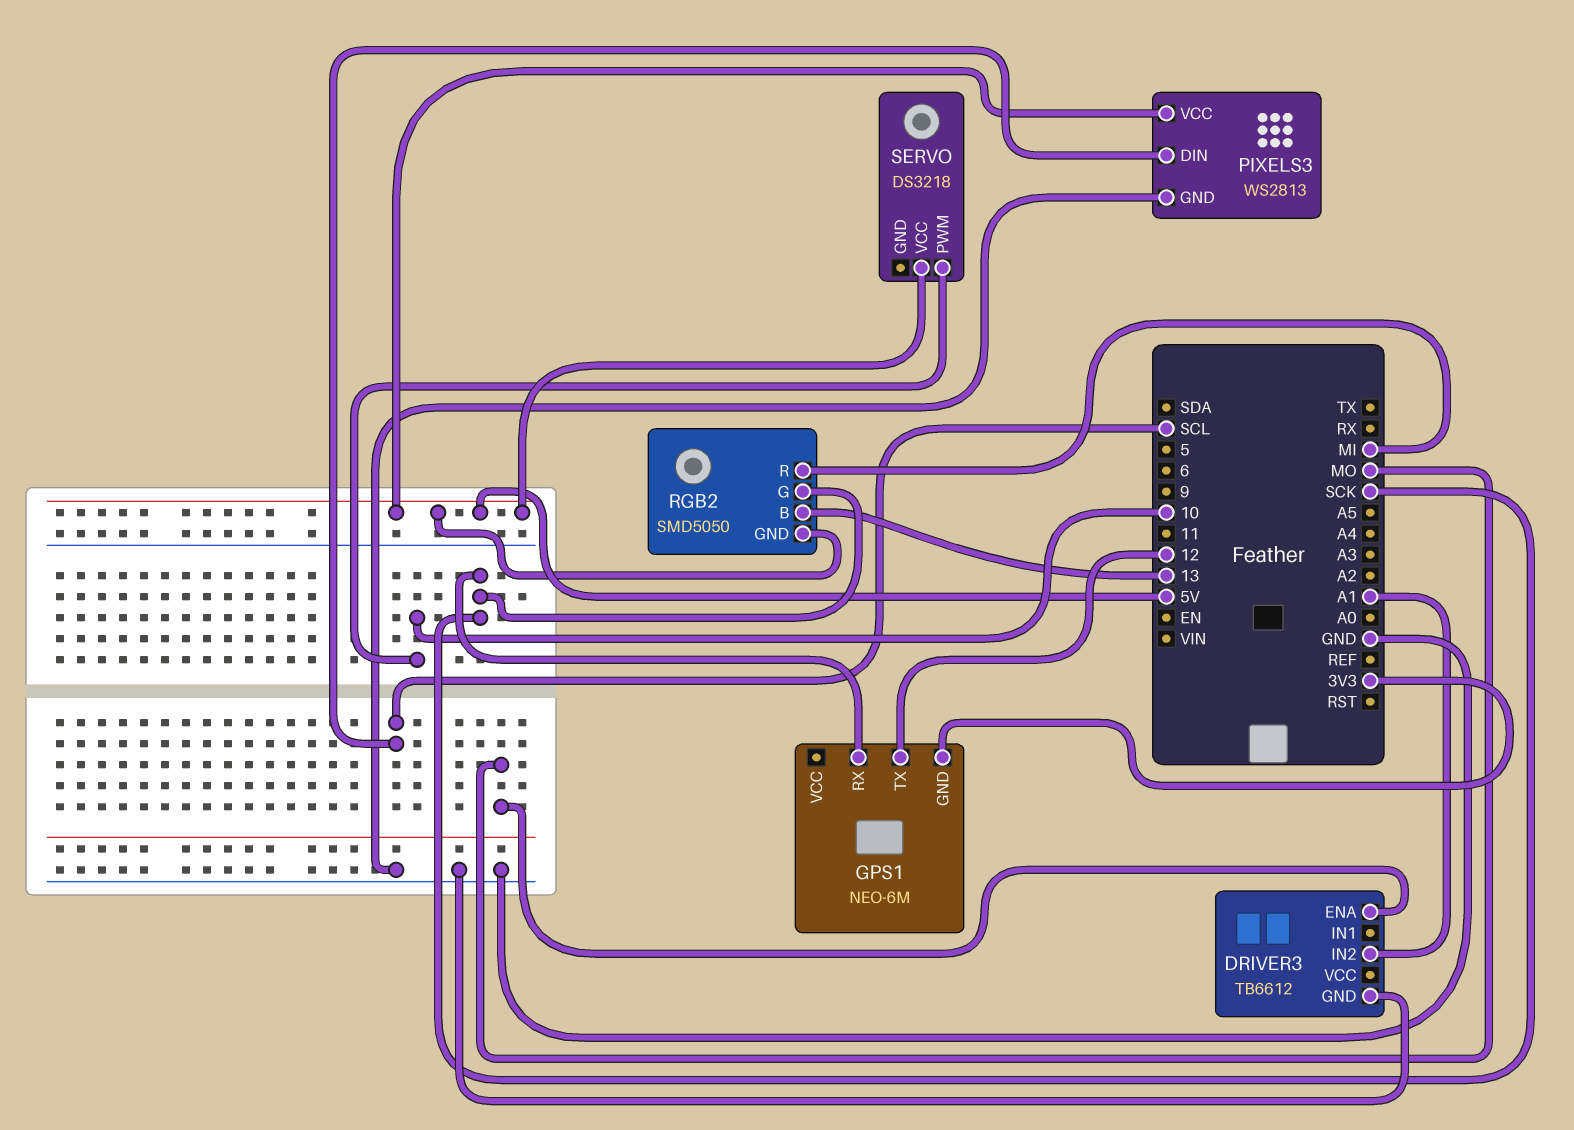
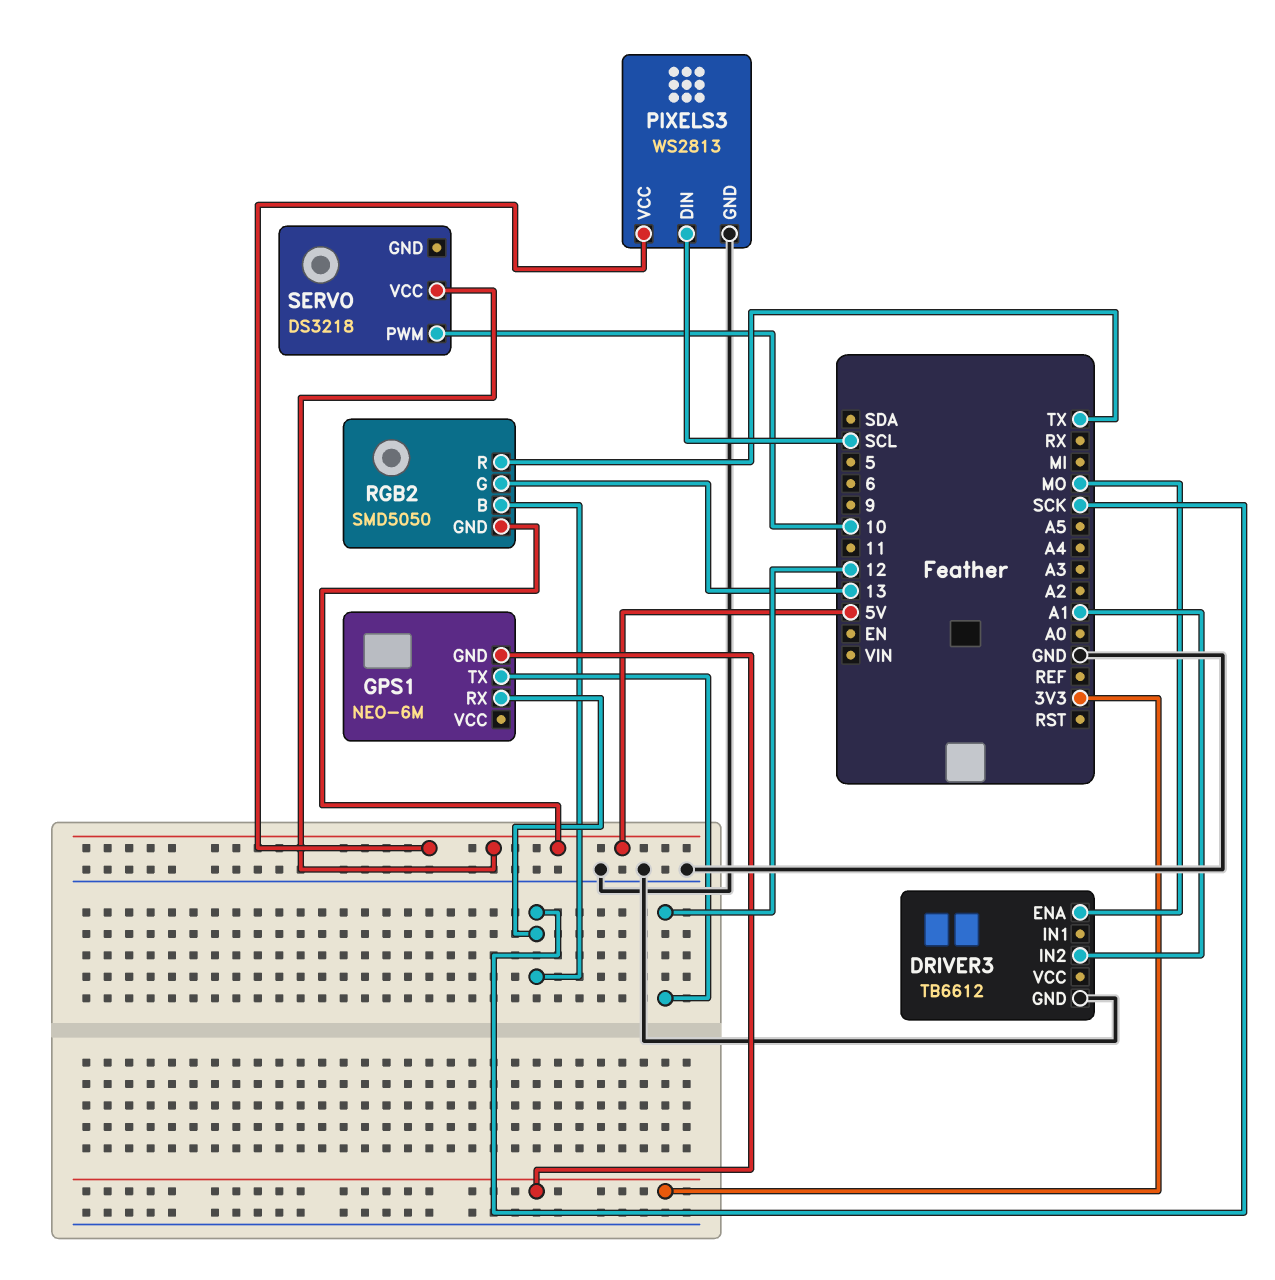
RGB2 pin B: 13 -> SCK
RGB2 pin G: SCK -> 13
RGB2 pin R: MI -> TX

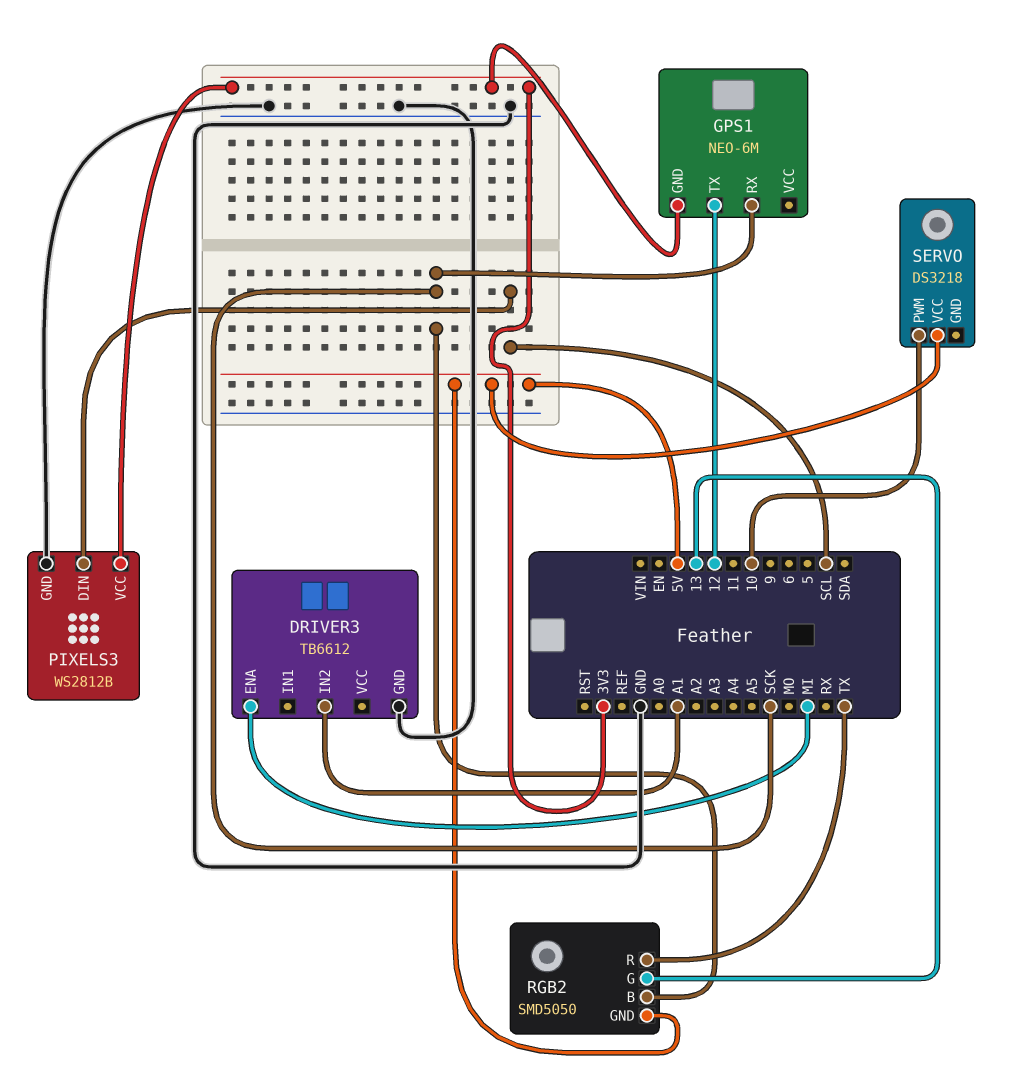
DRIVER3 pin ENA: MO -> MI
PIXELS3: WS2813 -> WS2812B
PIXELS3 pin VCC: 5V -> 3V3

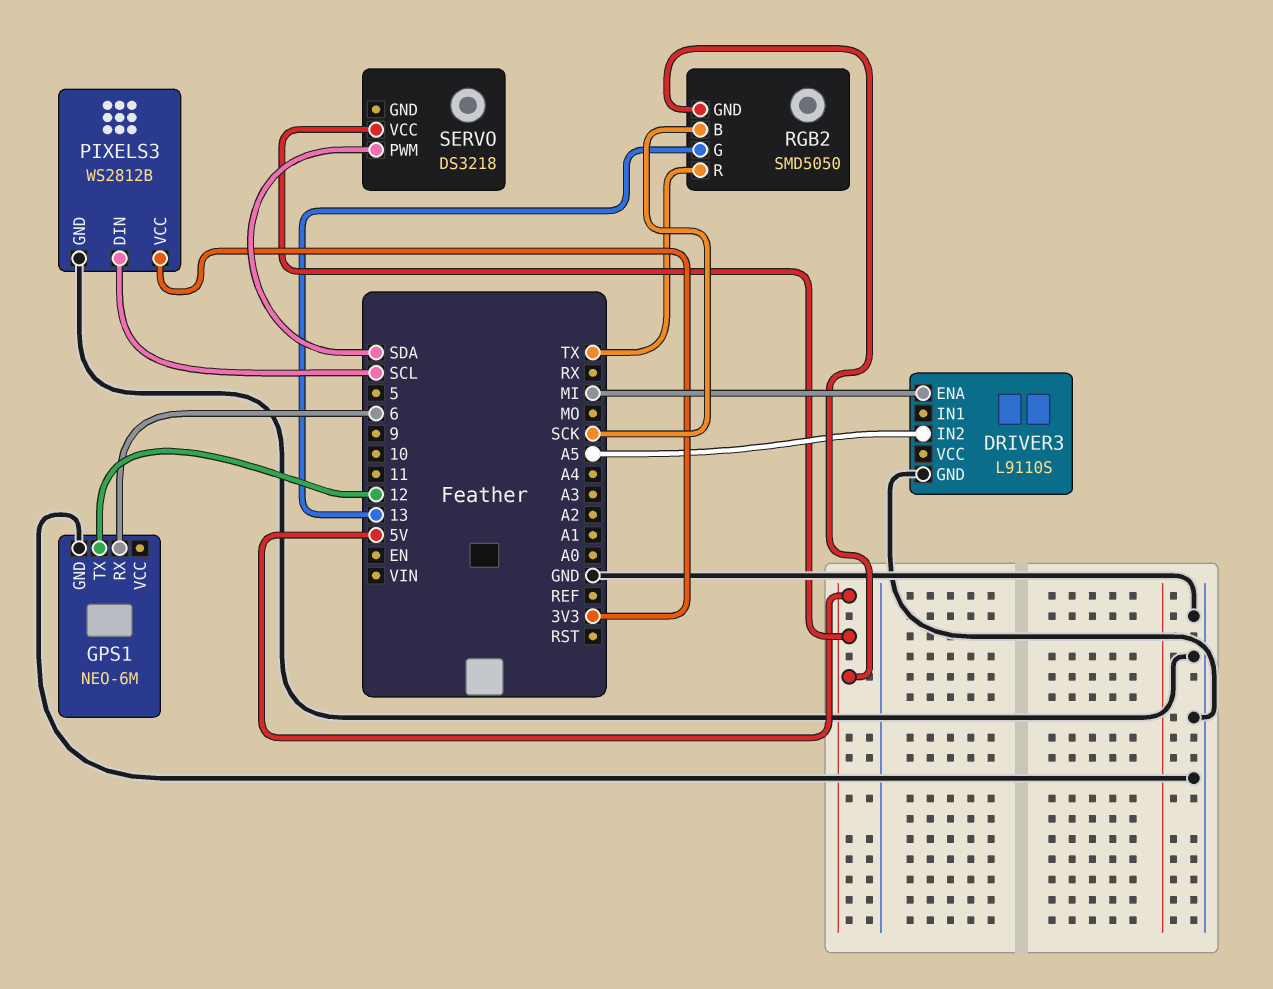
DRIVER3: TB6612 -> L9110S
DRIVER3 pin IN2: A1 -> A5
GPS1 pin GND: 3V3 -> GND
GPS1 pin RX: SCK -> 6
SERVO pin PWM: 10 -> SDA

